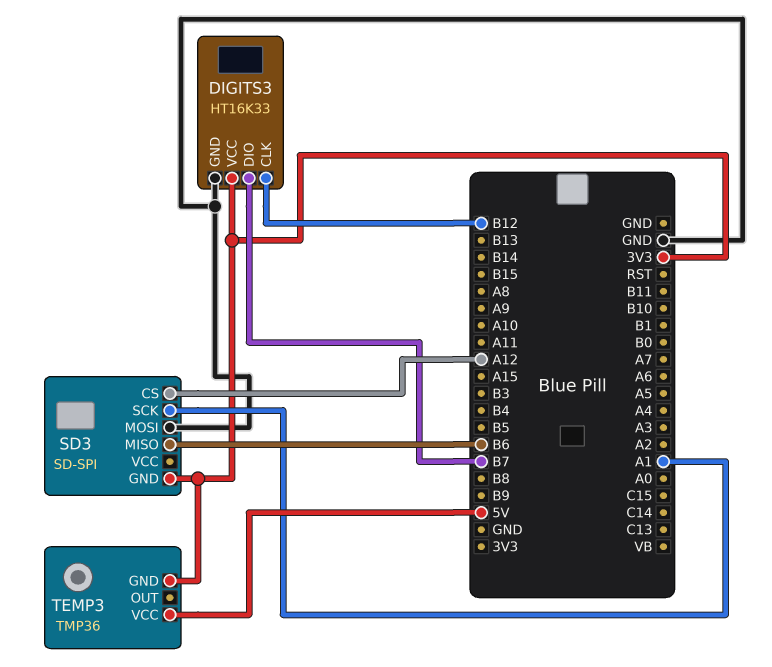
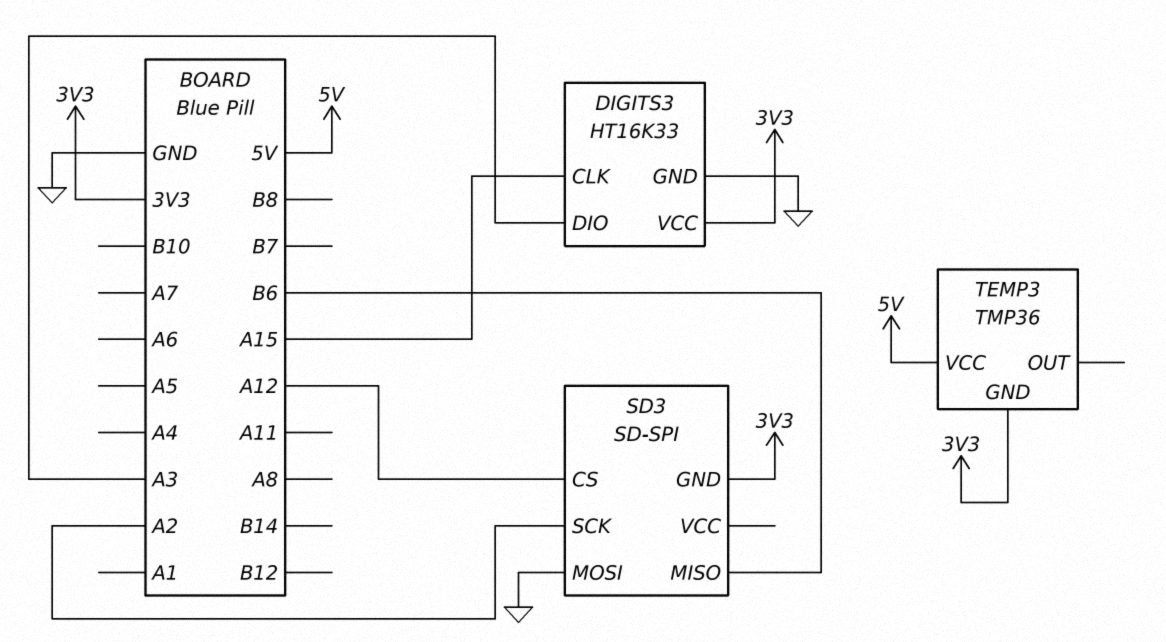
DIGITS3 pin CLK: B12 -> A15
DIGITS3 pin DIO: B7 -> A3
SD3 pin SCK: A1 -> A2

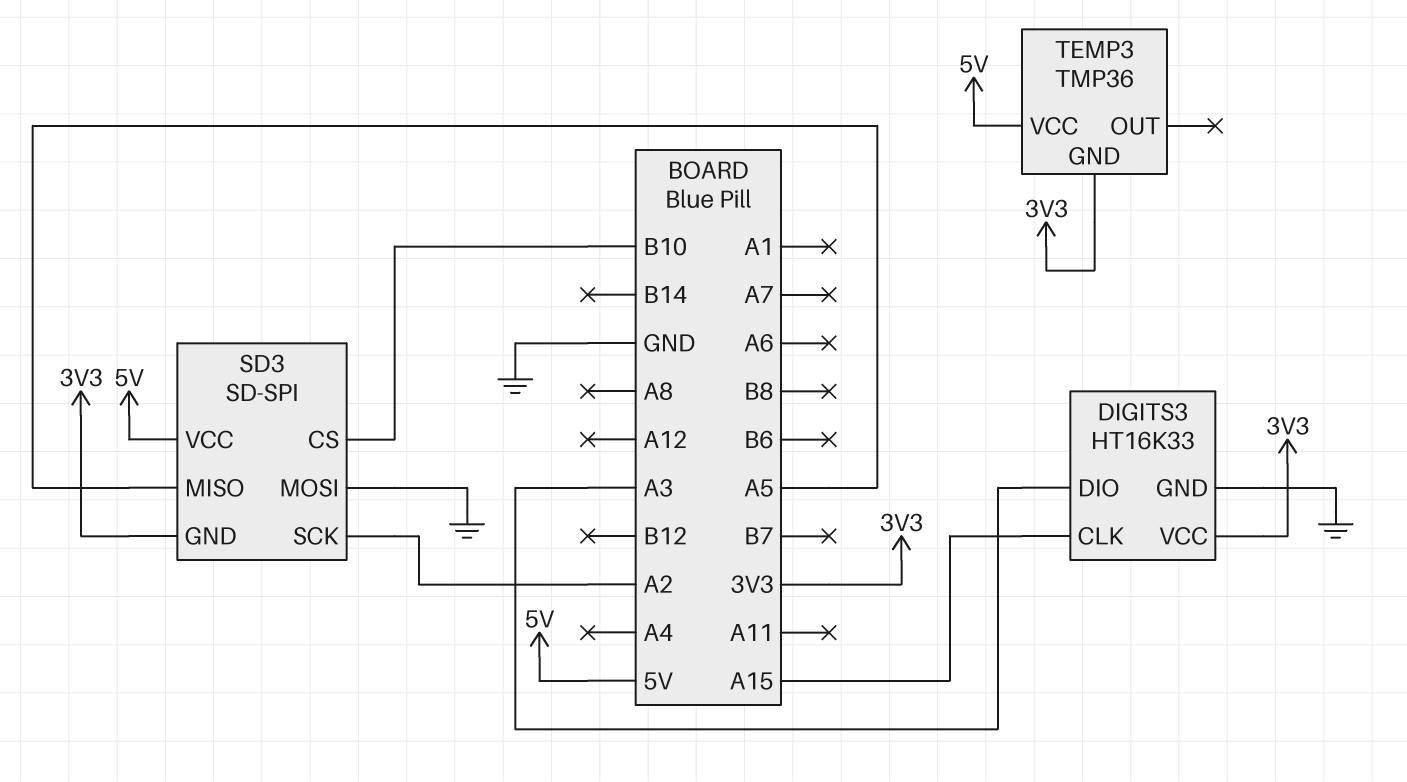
SD3 pin CS: A12 -> B10
SD3 pin MISO: B6 -> A5
SD3 pin VCC: none -> 5V

